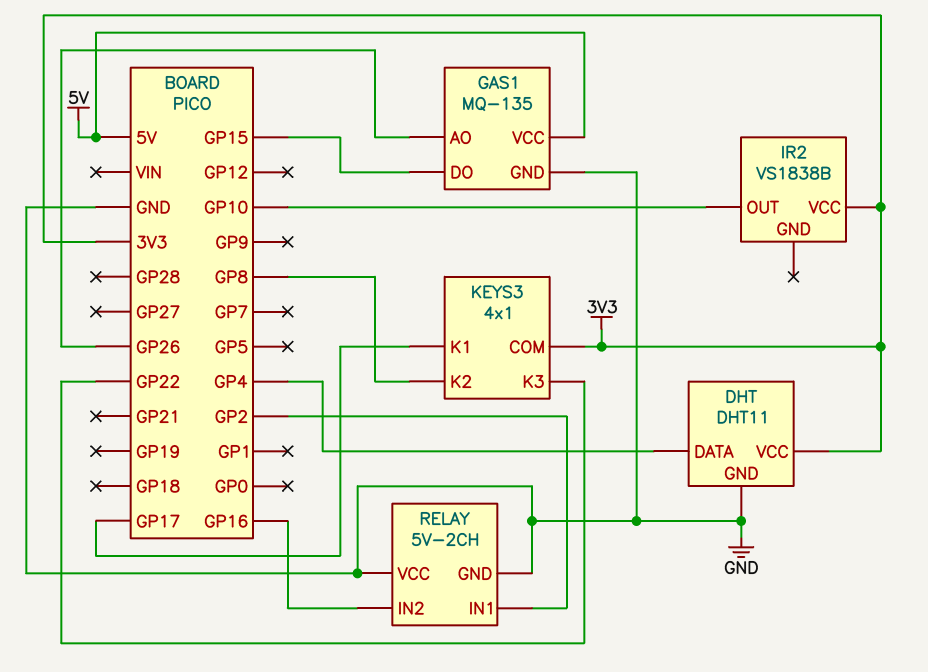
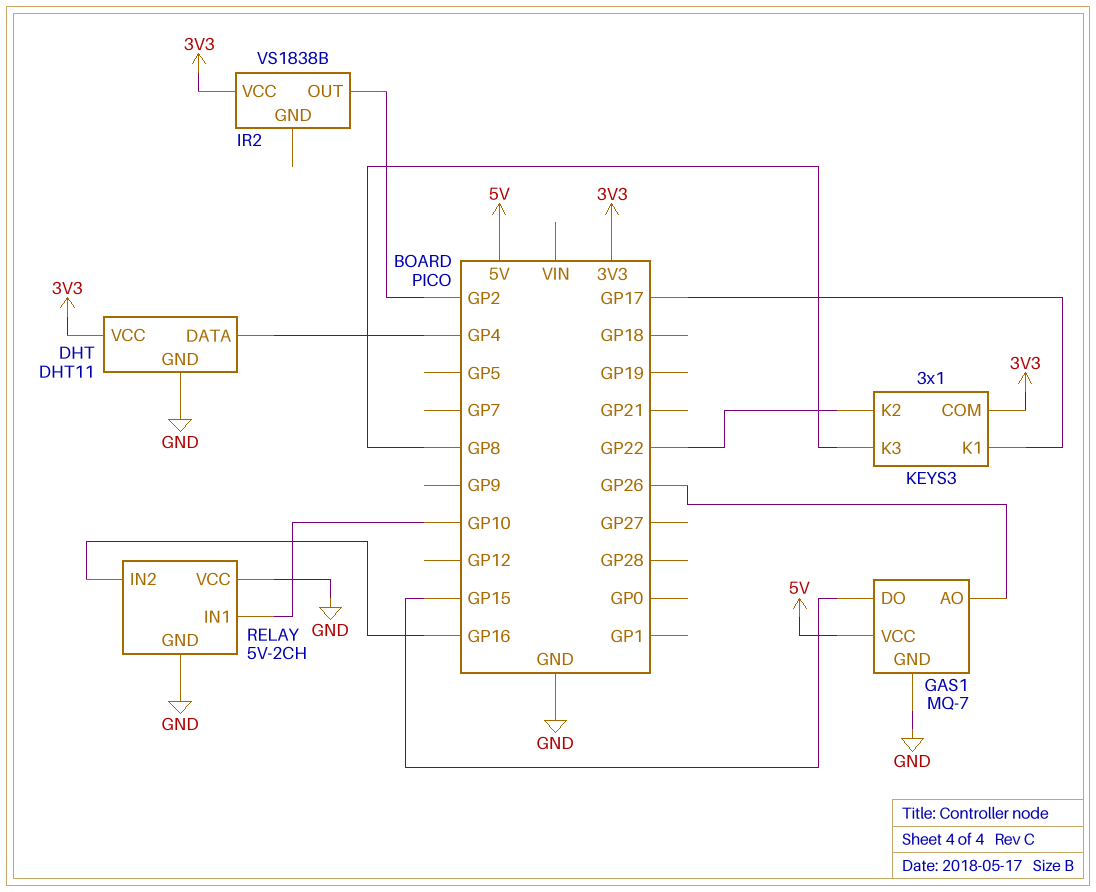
GAS1: MQ-135 -> MQ-7
IR2 pin OUT: GP10 -> GP2
KEYS3: 4x1 -> 3x1
KEYS3 pin K2: GP8 -> GP22
KEYS3 pin K3: GP22 -> GP8
RELAY pin IN1: GP2 -> GP10

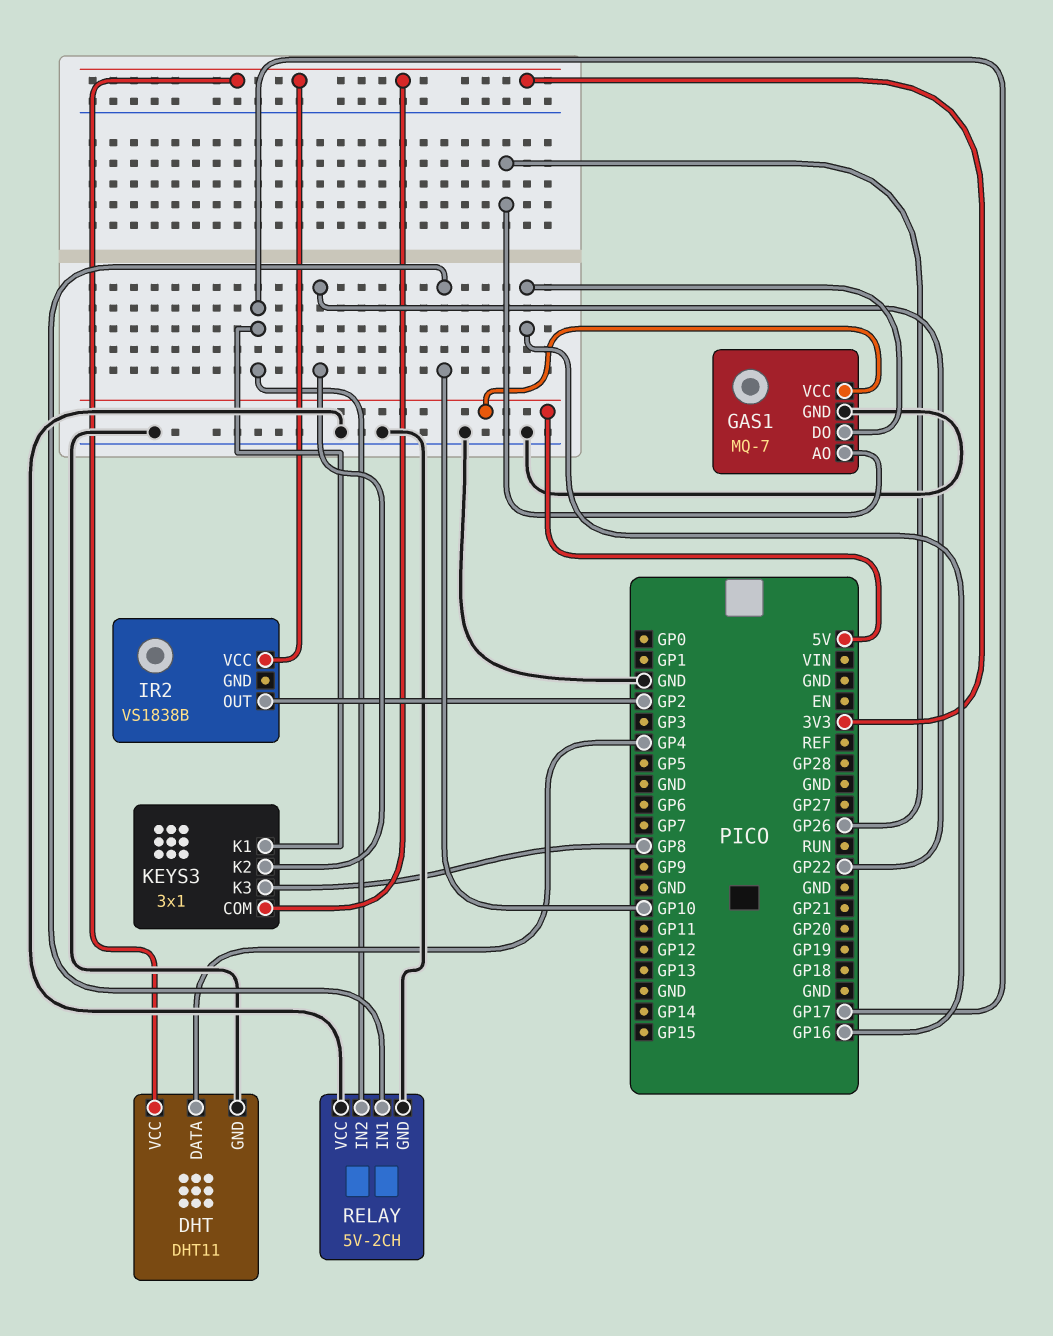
GAS1 pin DO: GP15 -> GP16
RELAY pin IN2: GP16 -> GP17

